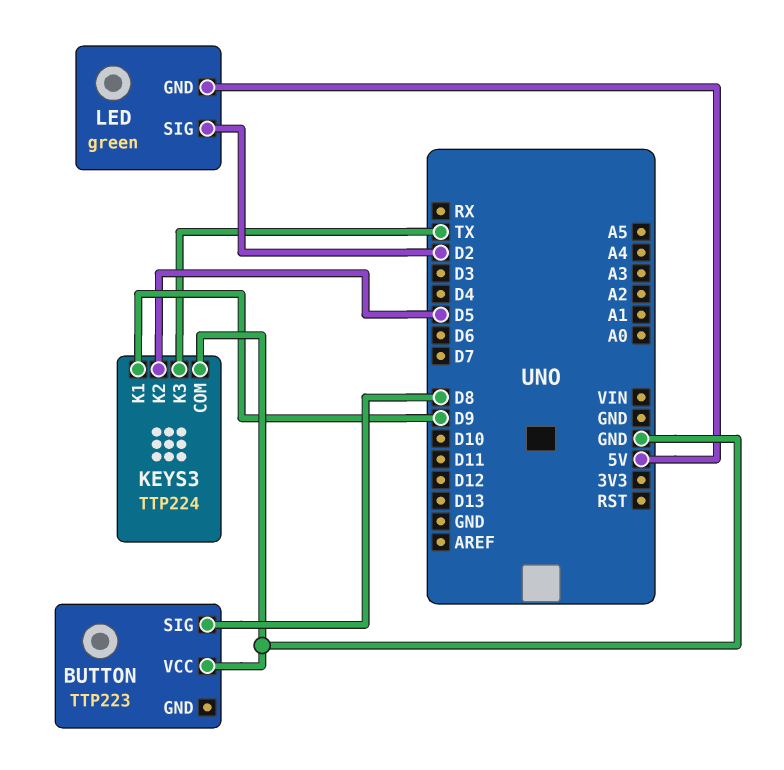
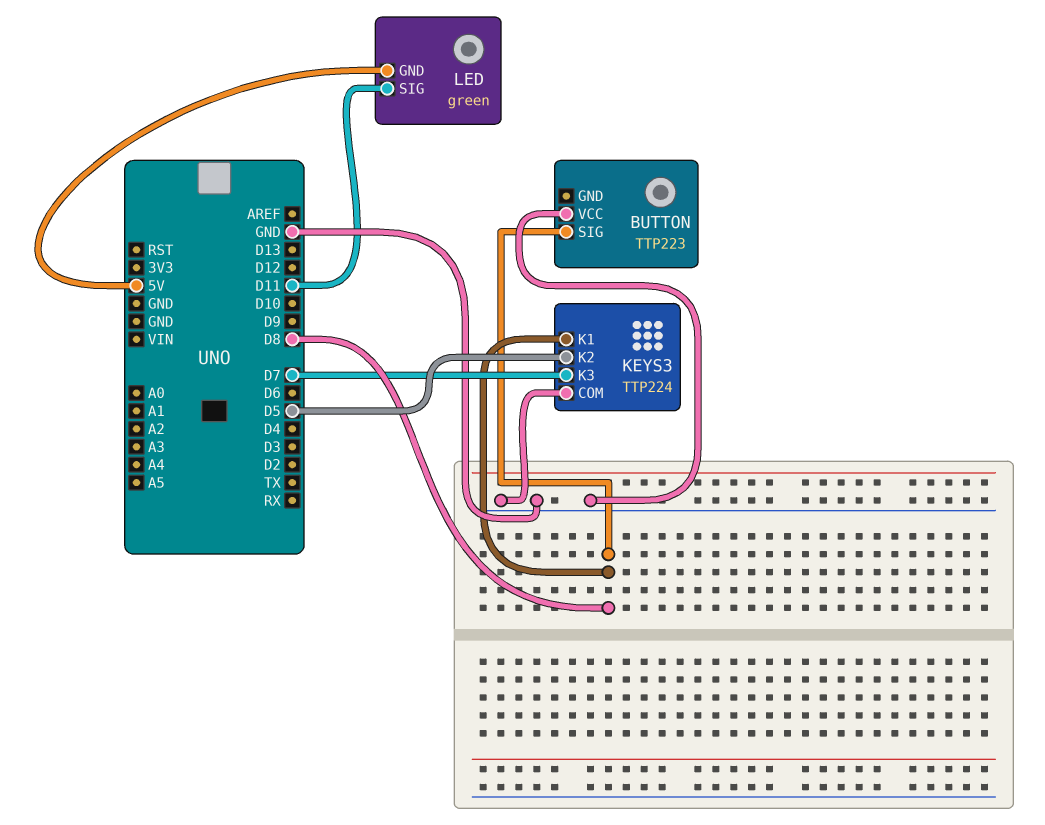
KEYS3 pin K1: D9 -> D8
KEYS3 pin K3: TX -> D7
LED pin SIG: D2 -> D11

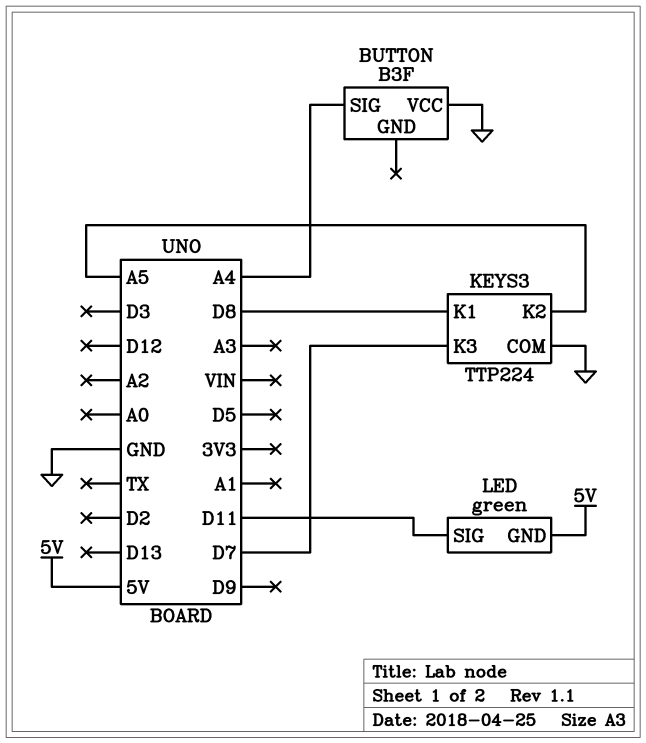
BUTTON: TTP223 -> B3F
BUTTON pin SIG: D8 -> A4
KEYS3 pin K2: D5 -> A5

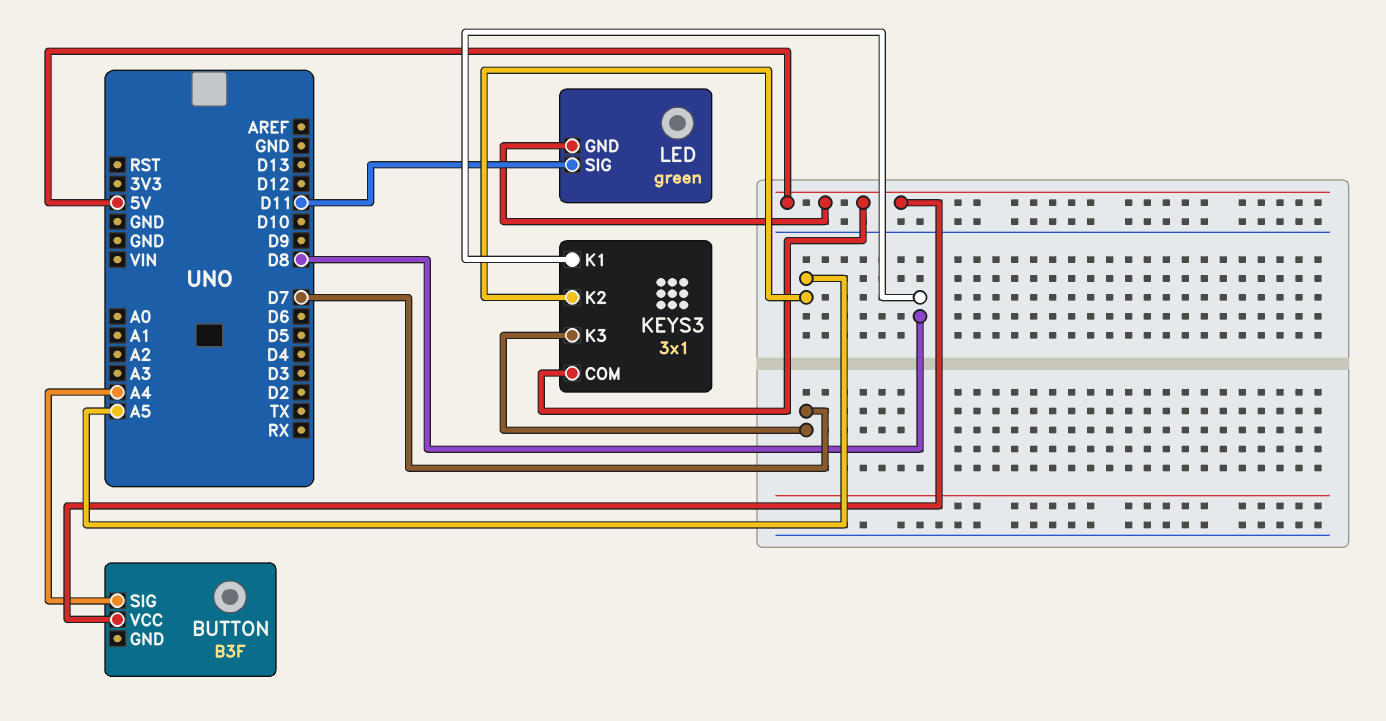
BUTTON pin VCC: GND -> 5V
KEYS3: TTP224 -> 3x1
KEYS3 pin COM: GND -> 5V

